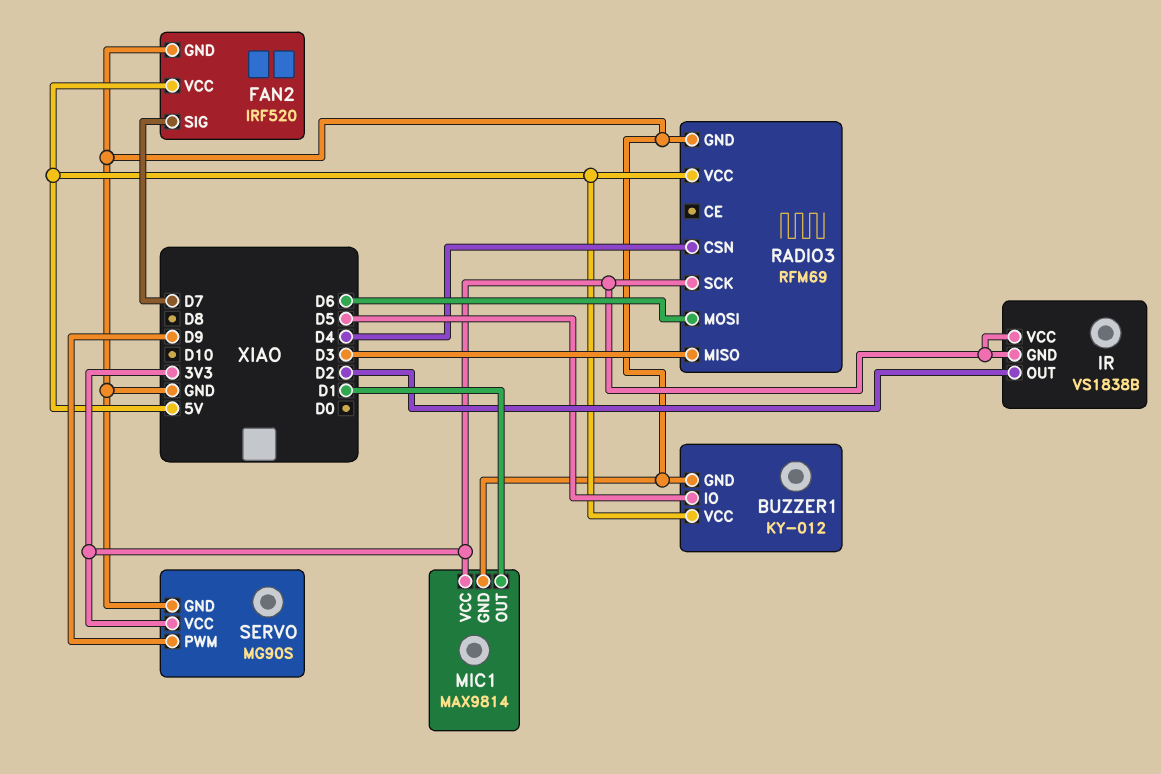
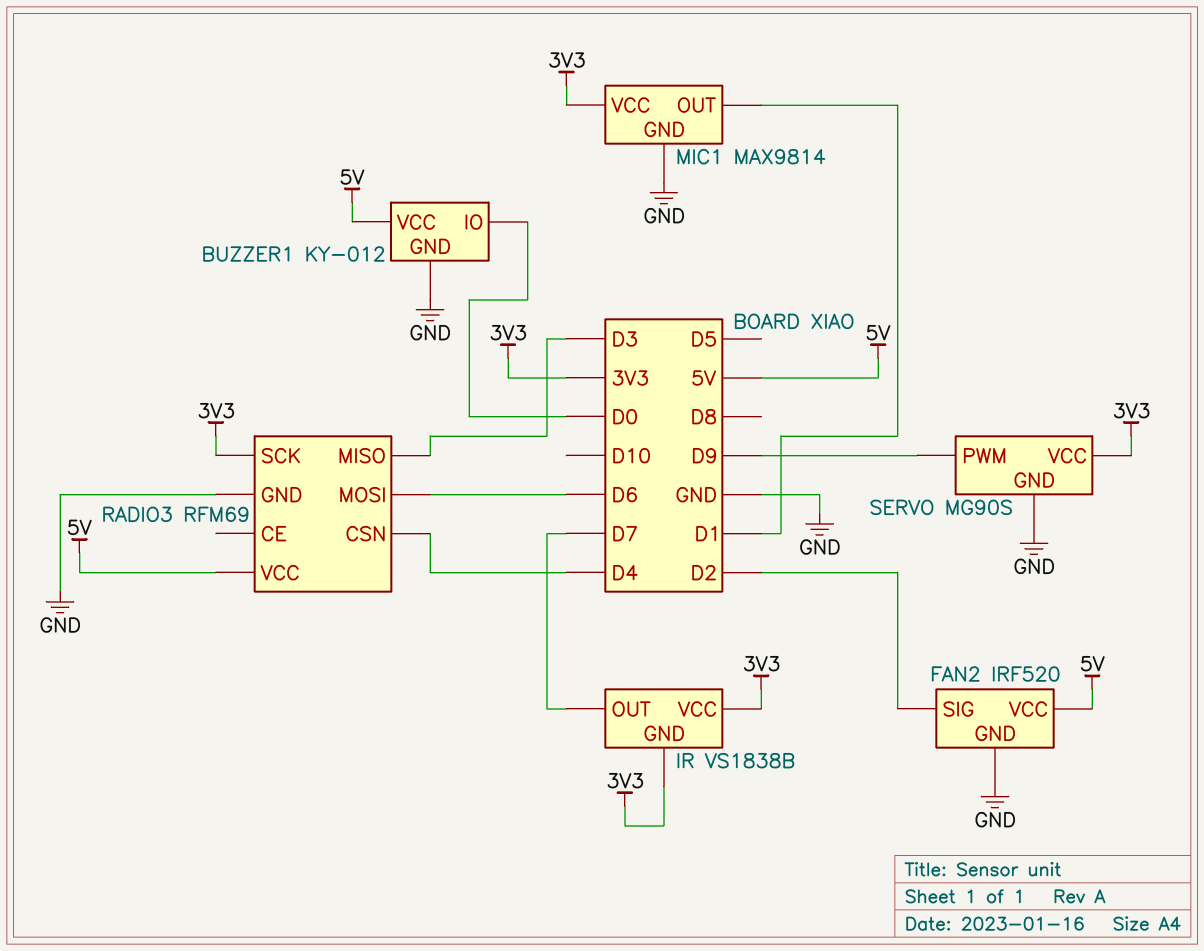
BUZZER1 pin IO: D5 -> D0
FAN2 pin SIG: D7 -> D2
IR pin OUT: D2 -> D7

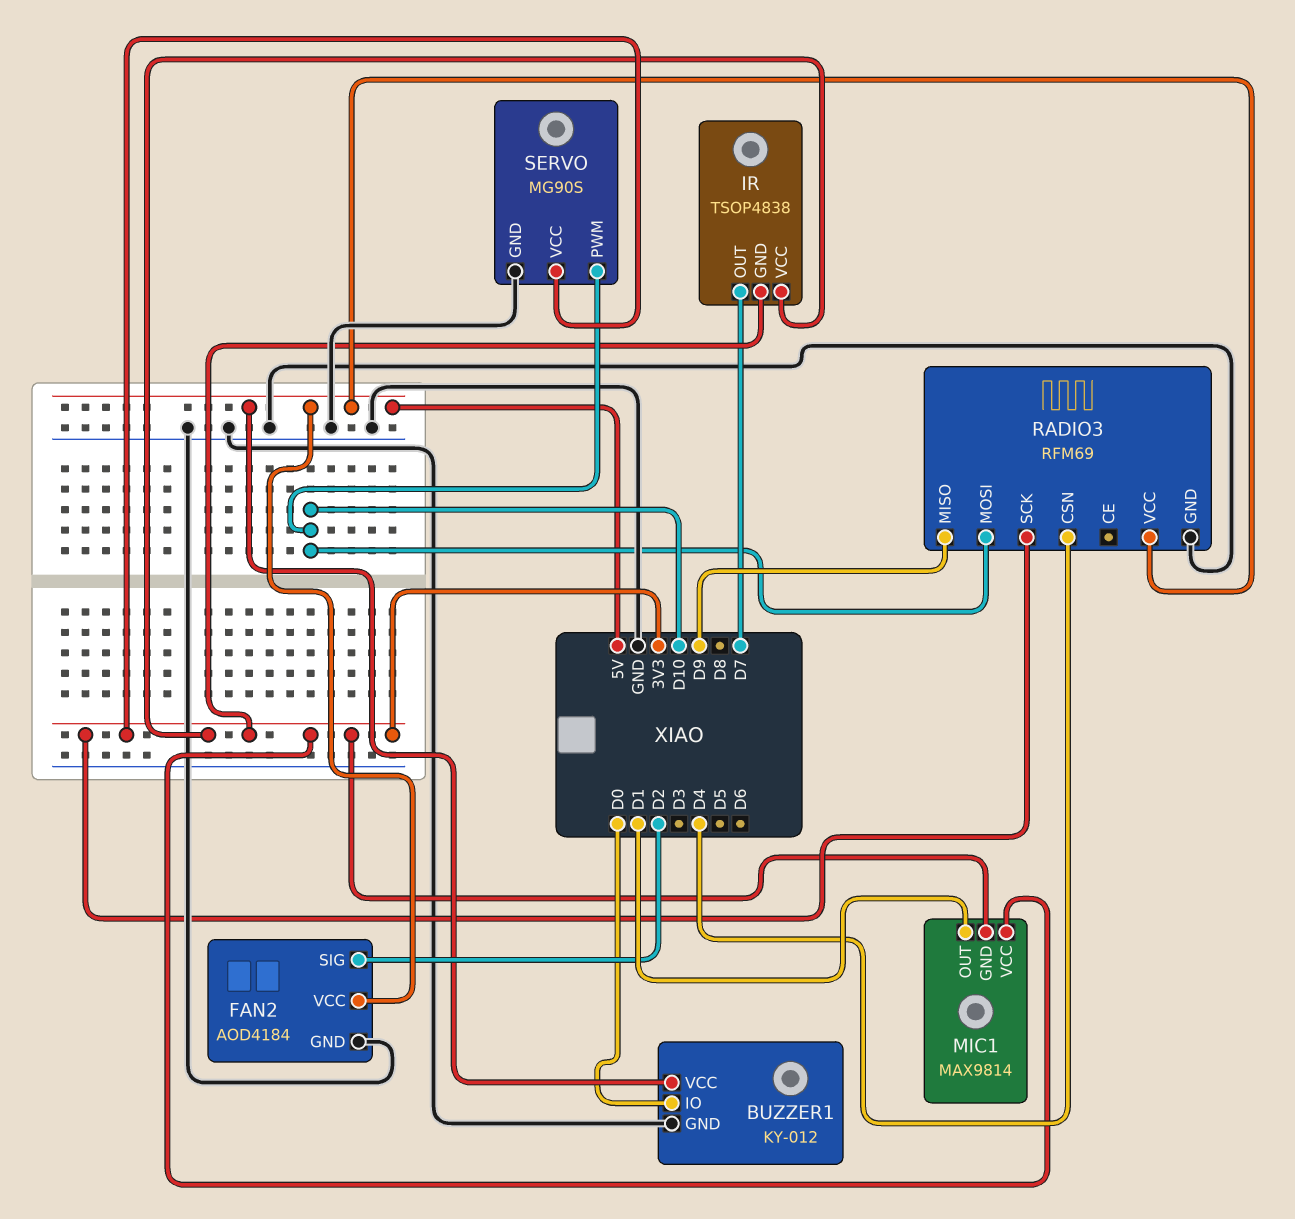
FAN2: IRF520 -> AOD4184
IR: VS1838B -> TSOP4838
MIC1 pin GND: GND -> 3V3
RADIO3 pin MISO: D3 -> D9
RADIO3 pin MOSI: D6 -> D10
SERVO pin PWM: D9 -> D10

